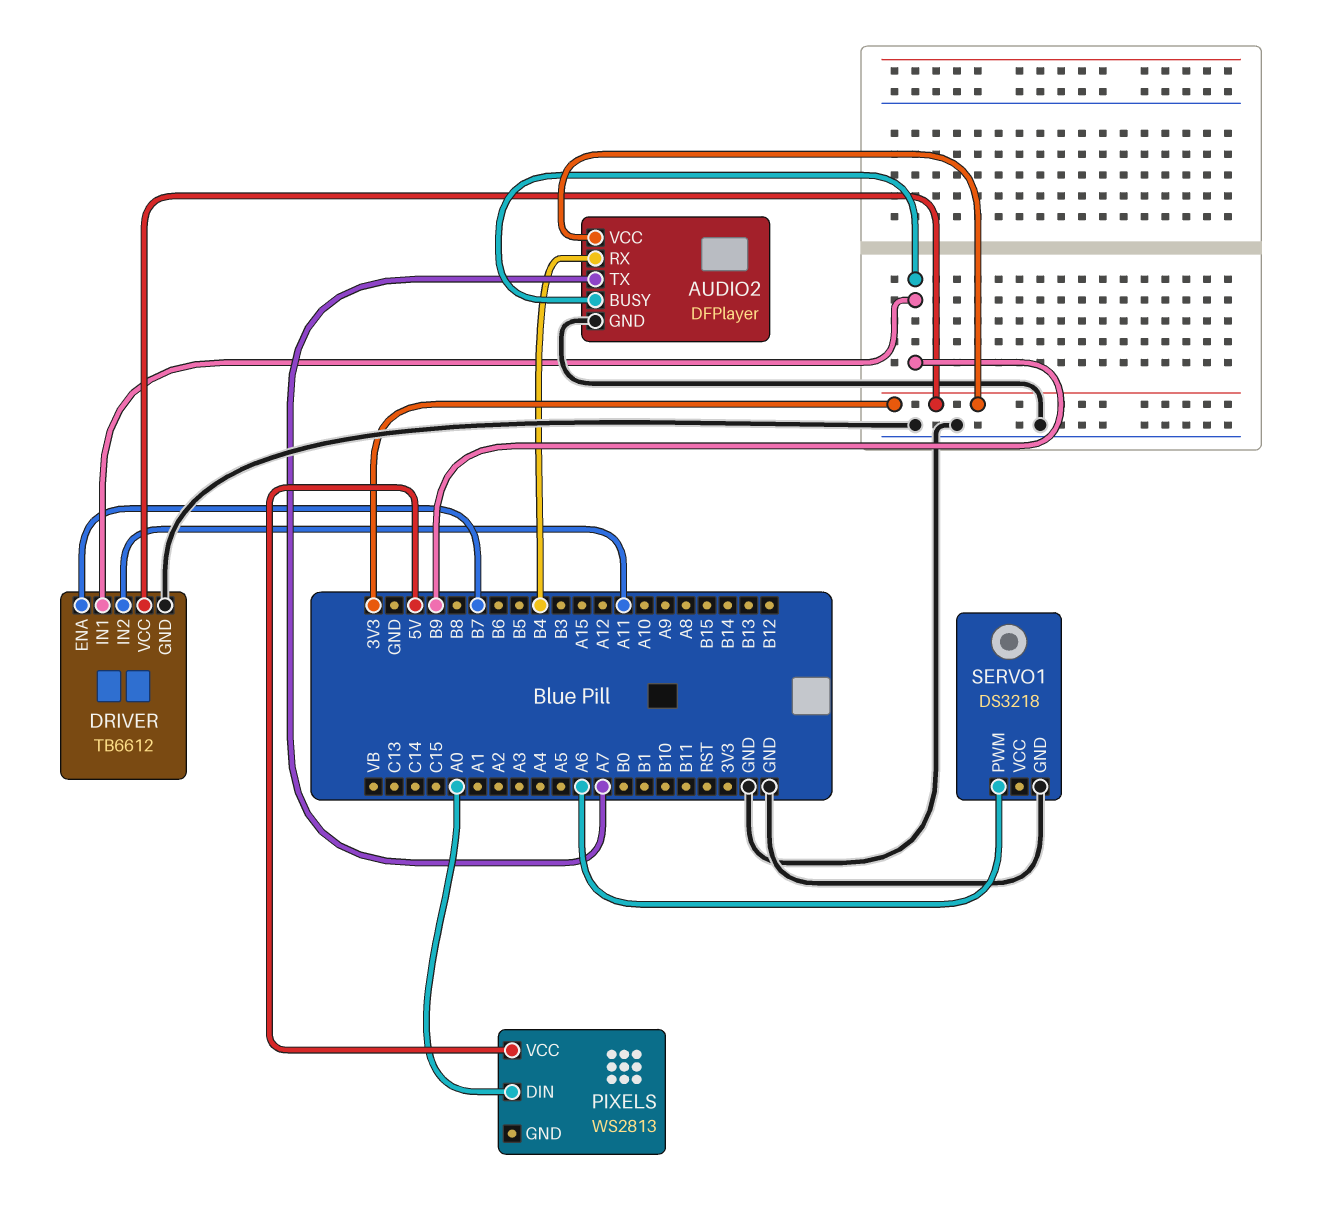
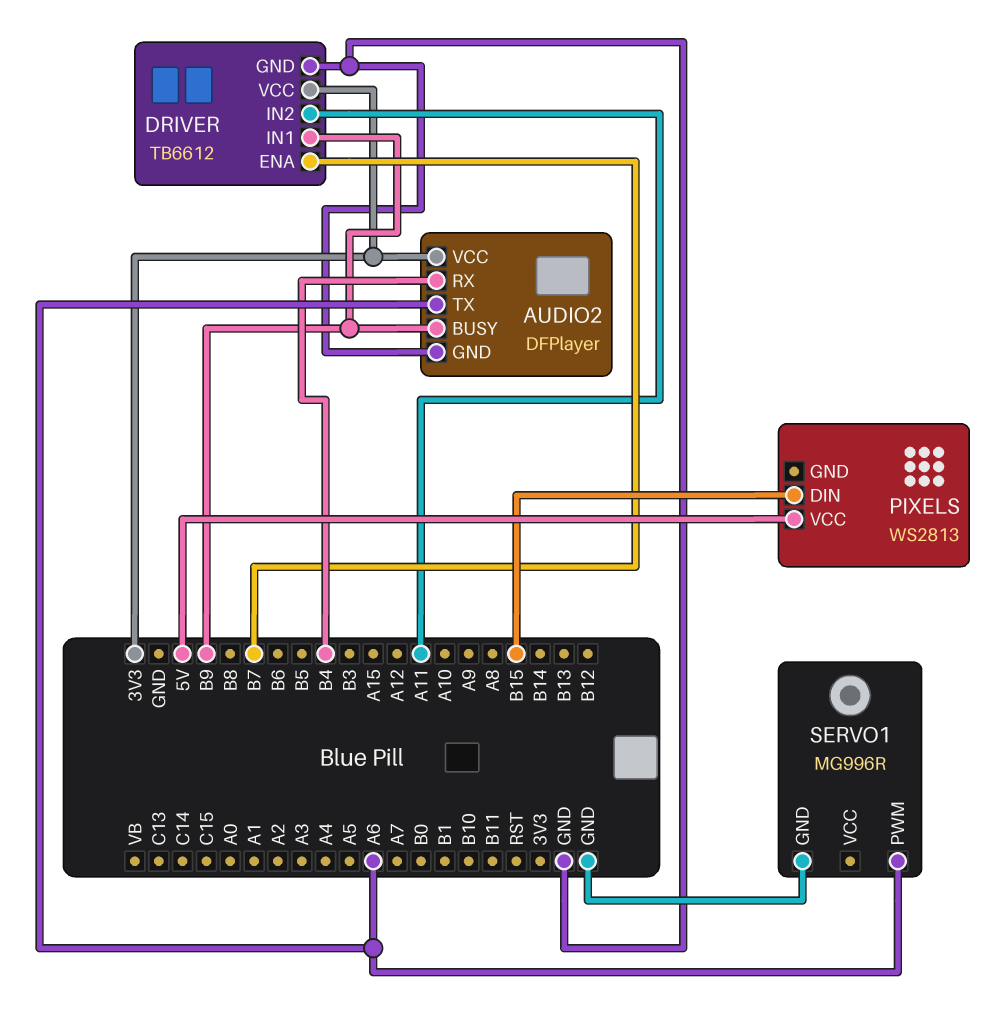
AUDIO2 pin TX: A7 -> A6
PIXELS pin DIN: A0 -> B15
SERVO1: DS3218 -> MG996R

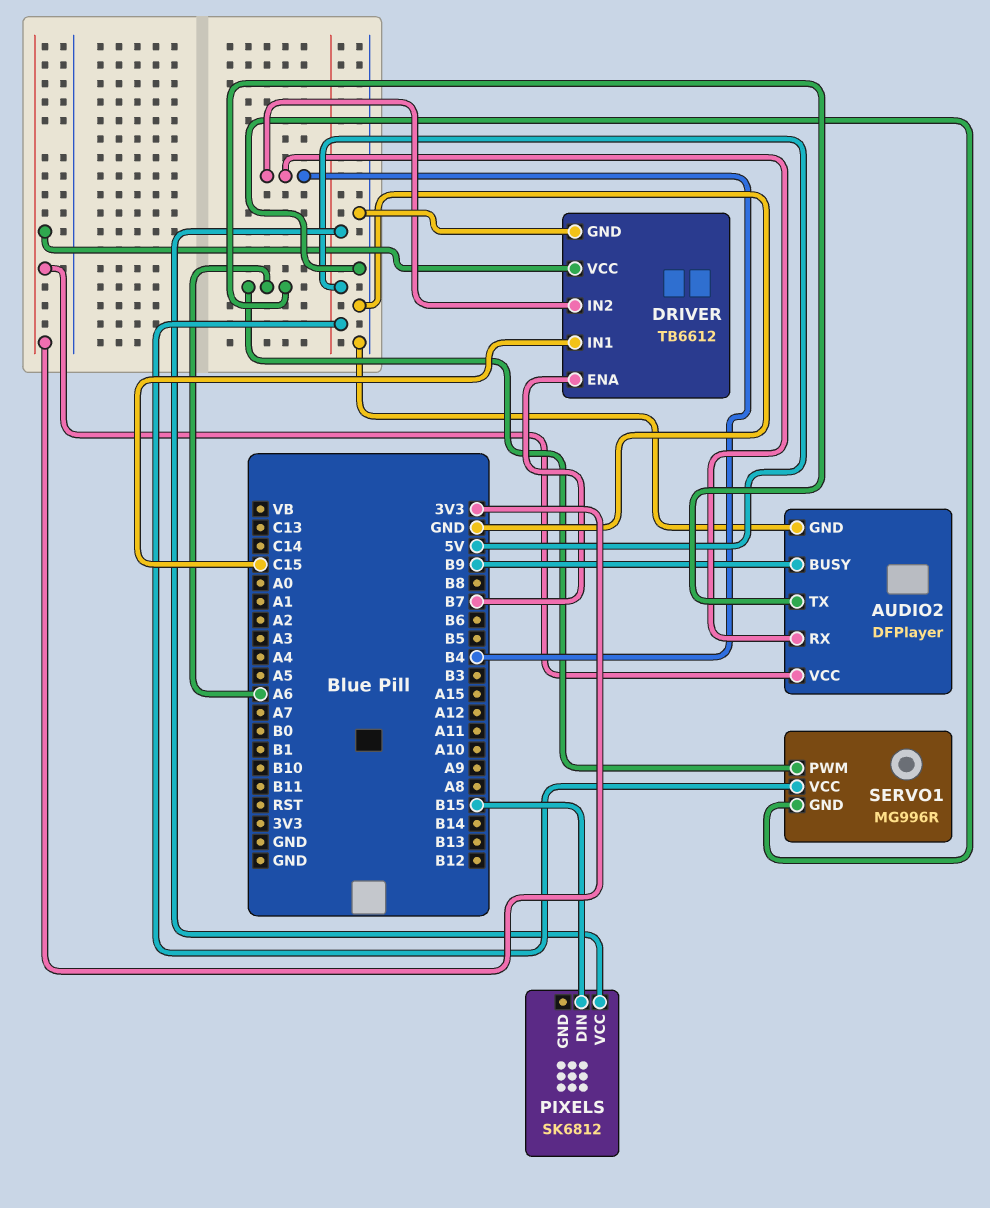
DRIVER pin IN1: B9 -> C15
DRIVER pin IN2: A11 -> B4
PIXELS: WS2813 -> SK6812
SERVO1 pin VCC: none -> 5V

